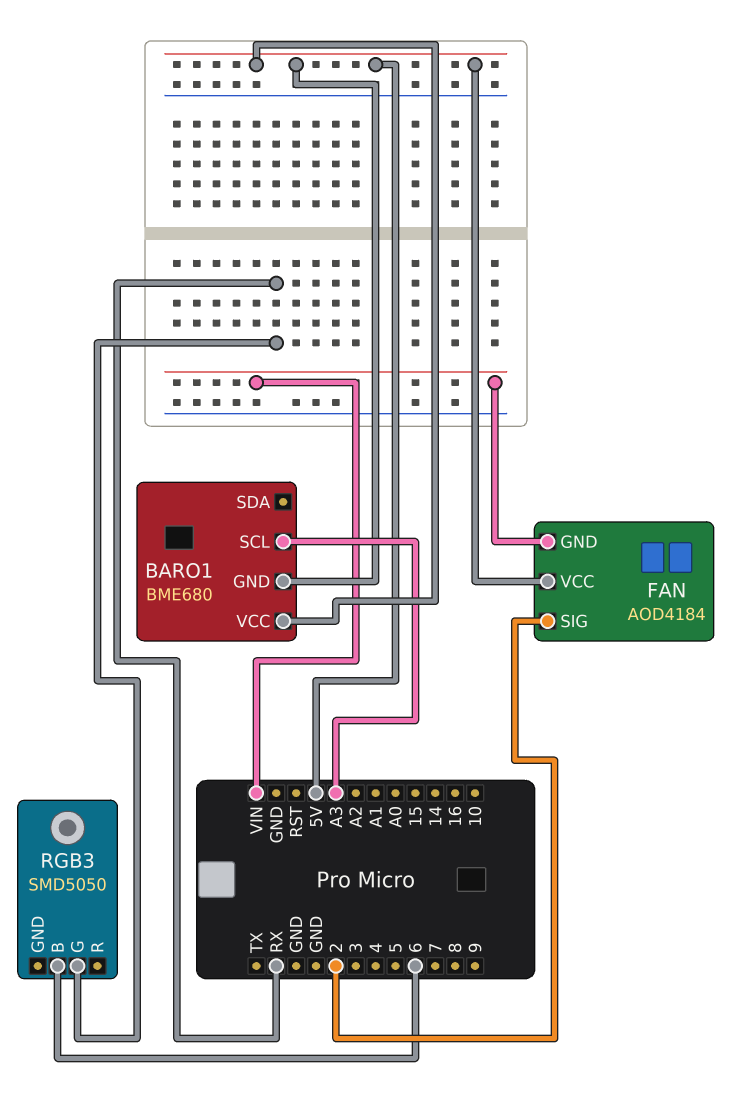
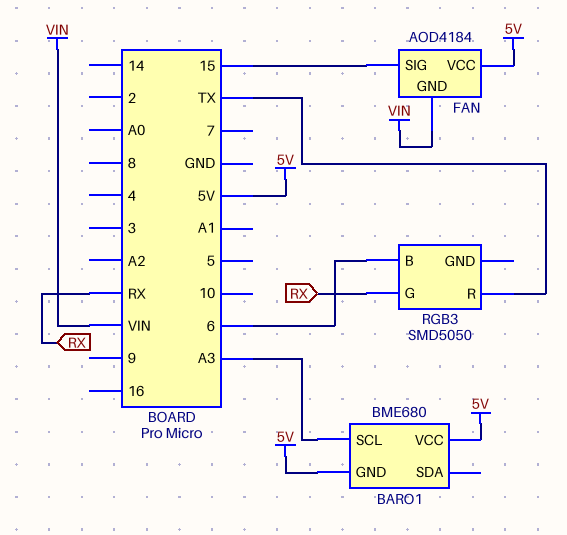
FAN pin SIG: 2 -> 15
RGB3 pin R: none -> TX

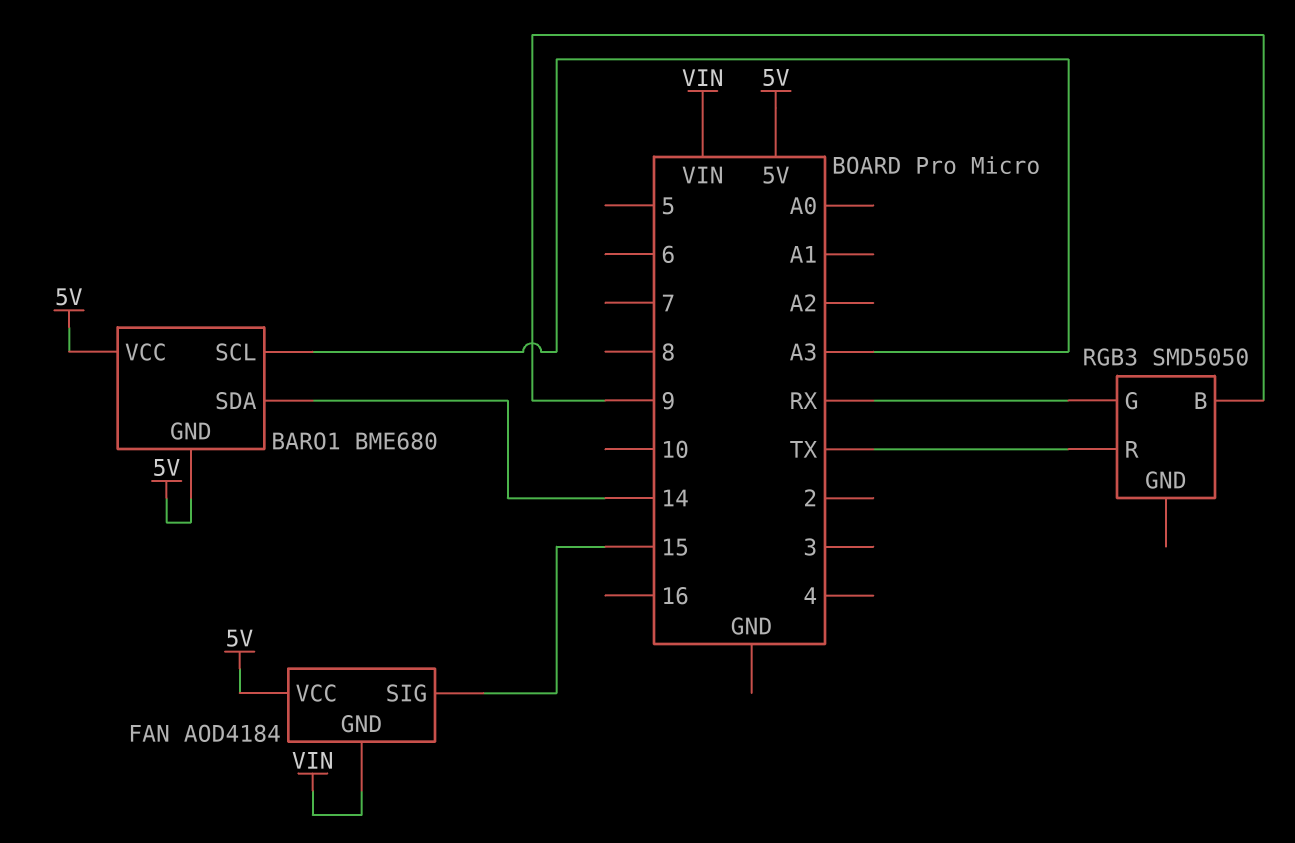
BARO1 pin SDA: none -> 14
RGB3 pin B: 6 -> 9

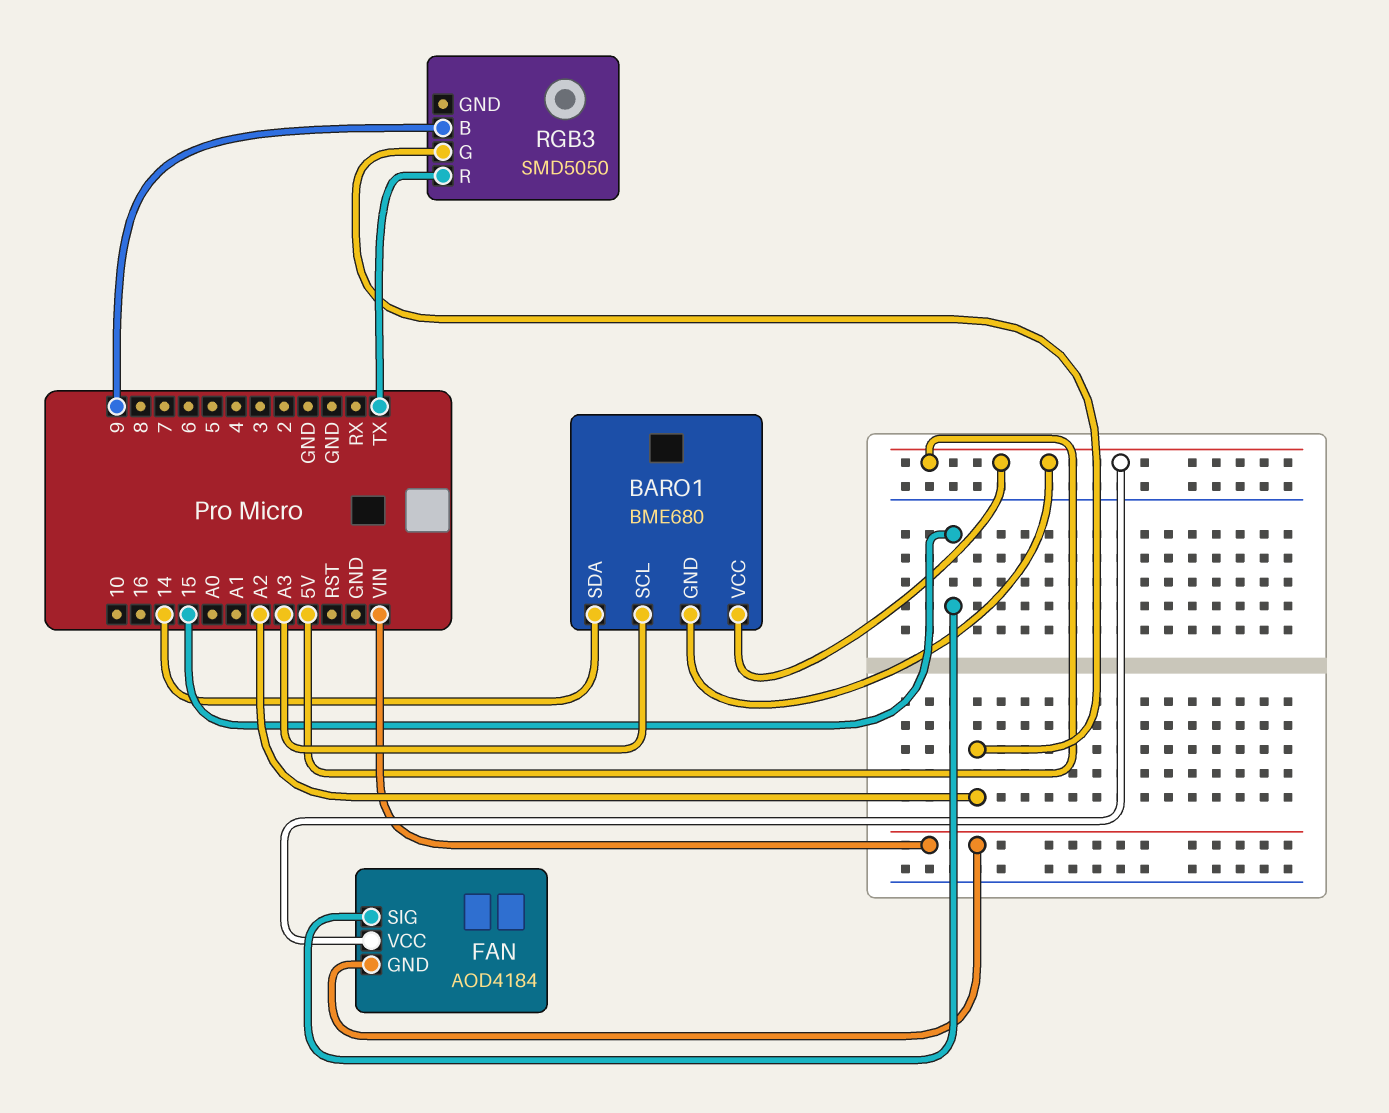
RGB3 pin G: RX -> A2

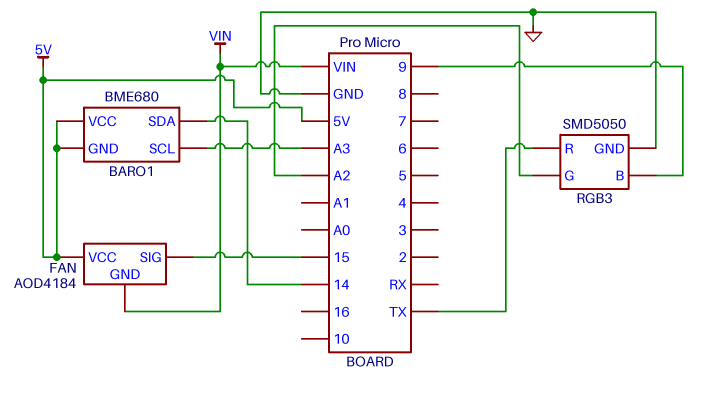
RGB3 pin GND: none -> GND

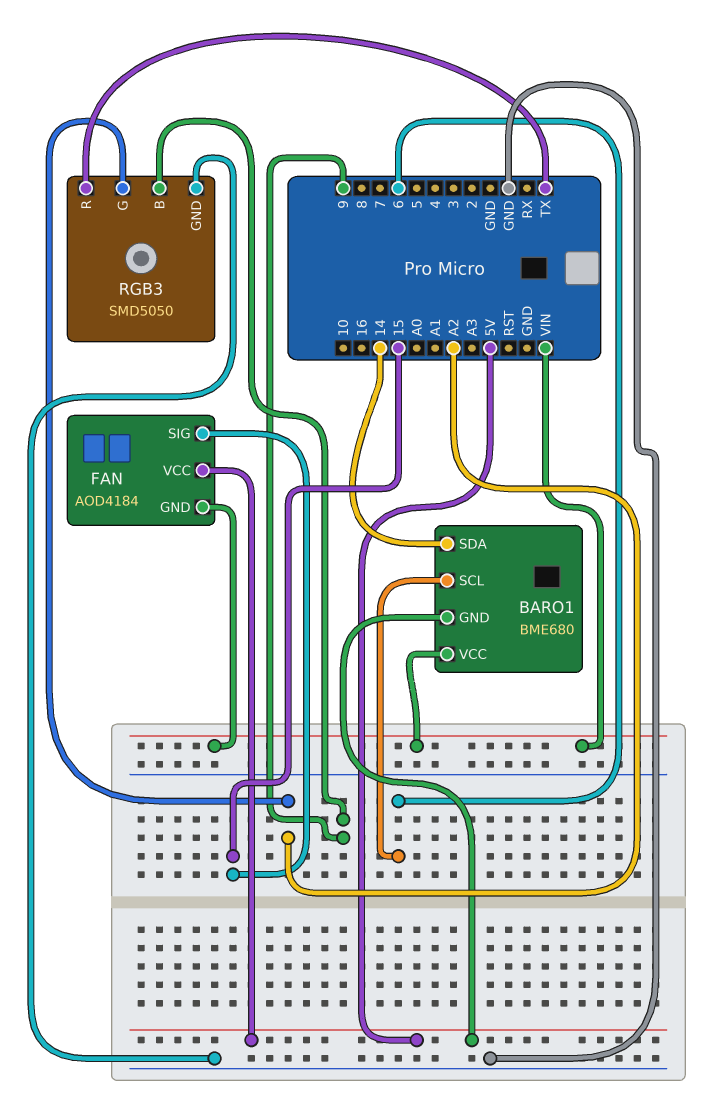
BARO1 pin SCL: A3 -> 6
BARO1 pin VCC: 5V -> VIN

